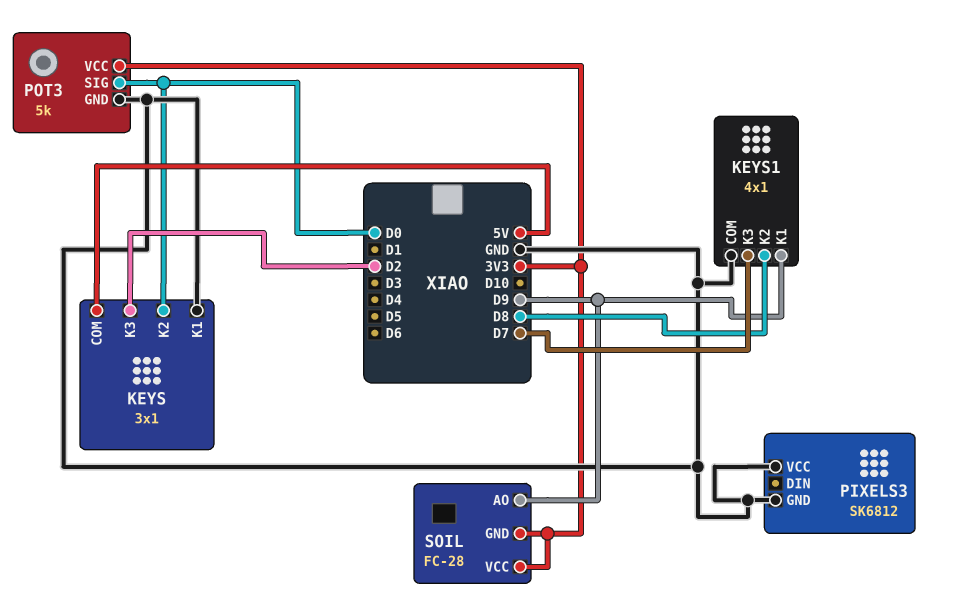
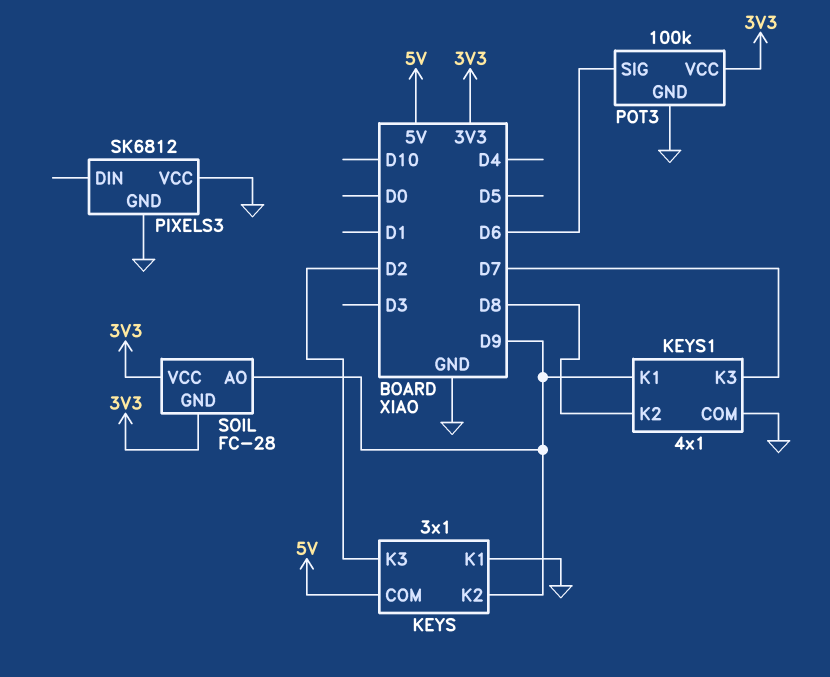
KEYS pin K2: D0 -> D9
POT3: 5k -> 100k
POT3 pin SIG: D0 -> D6

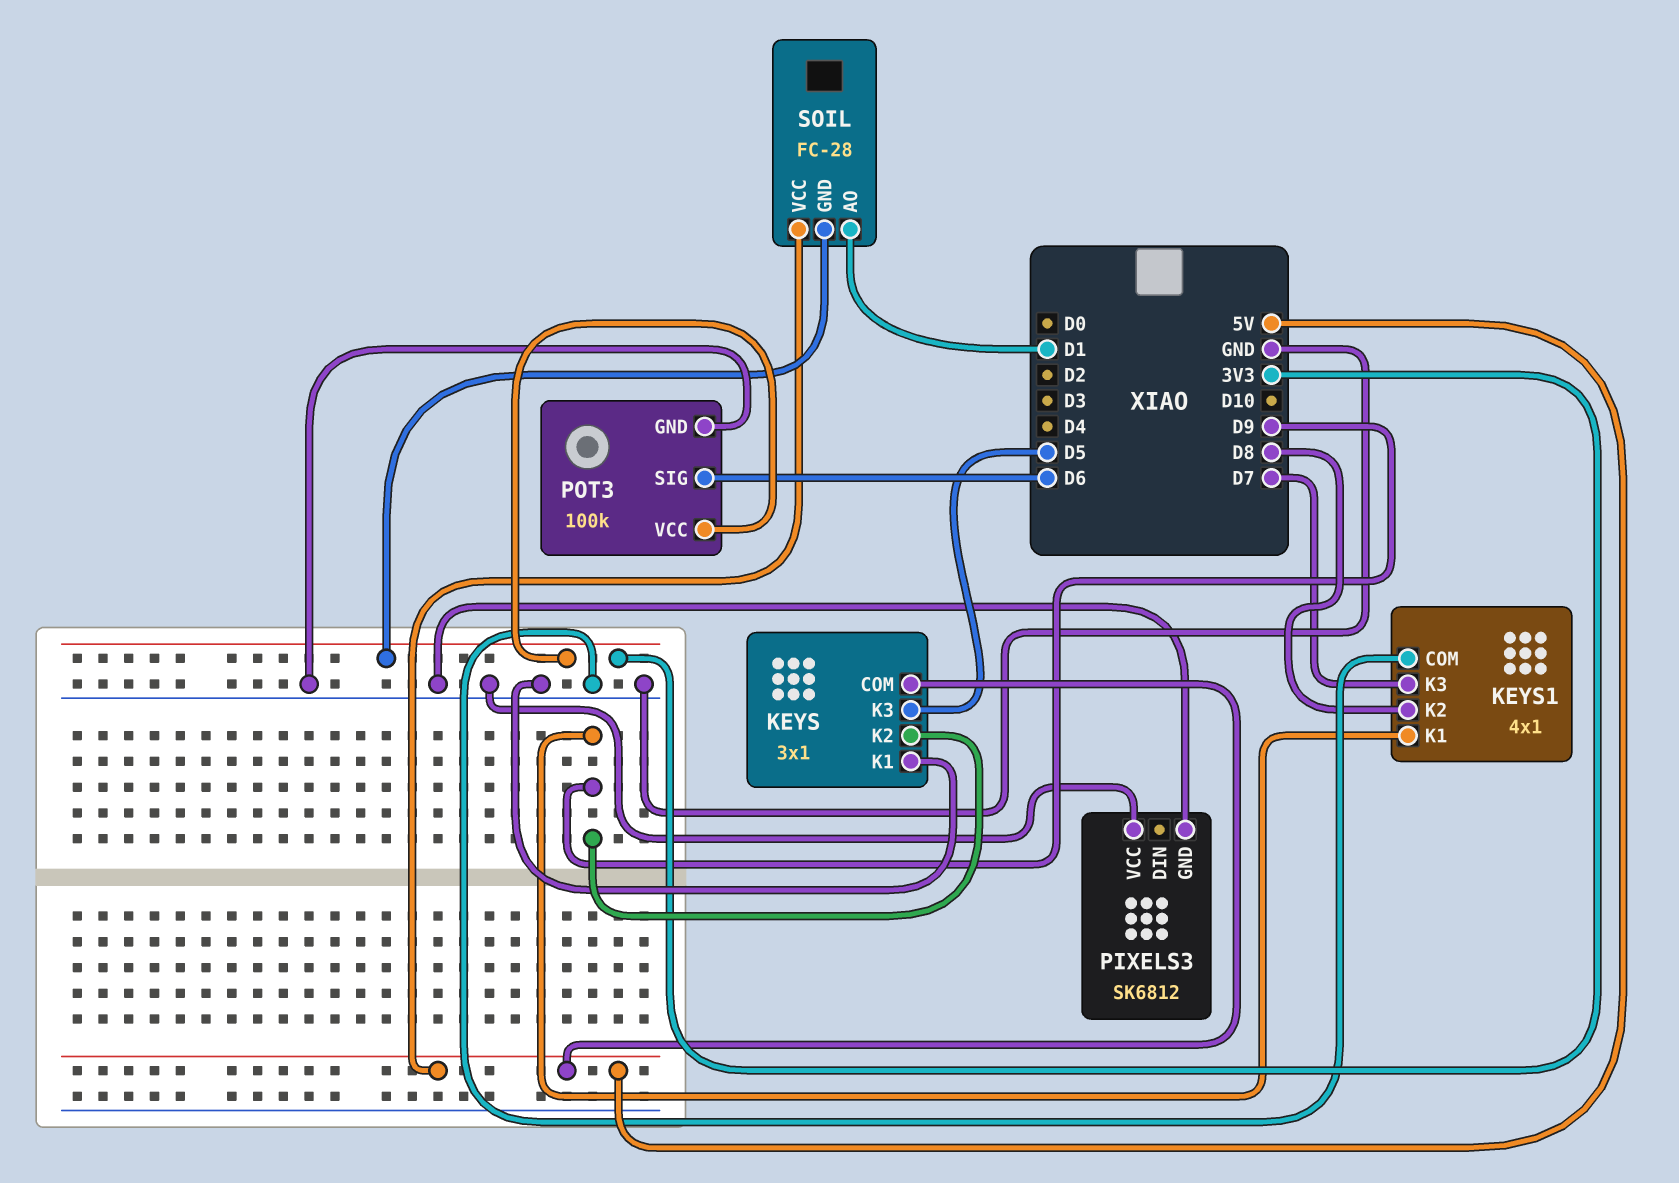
KEYS pin K3: D2 -> D5
SOIL pin AO: D9 -> D1
SOIL pin VCC: 3V3 -> 5V

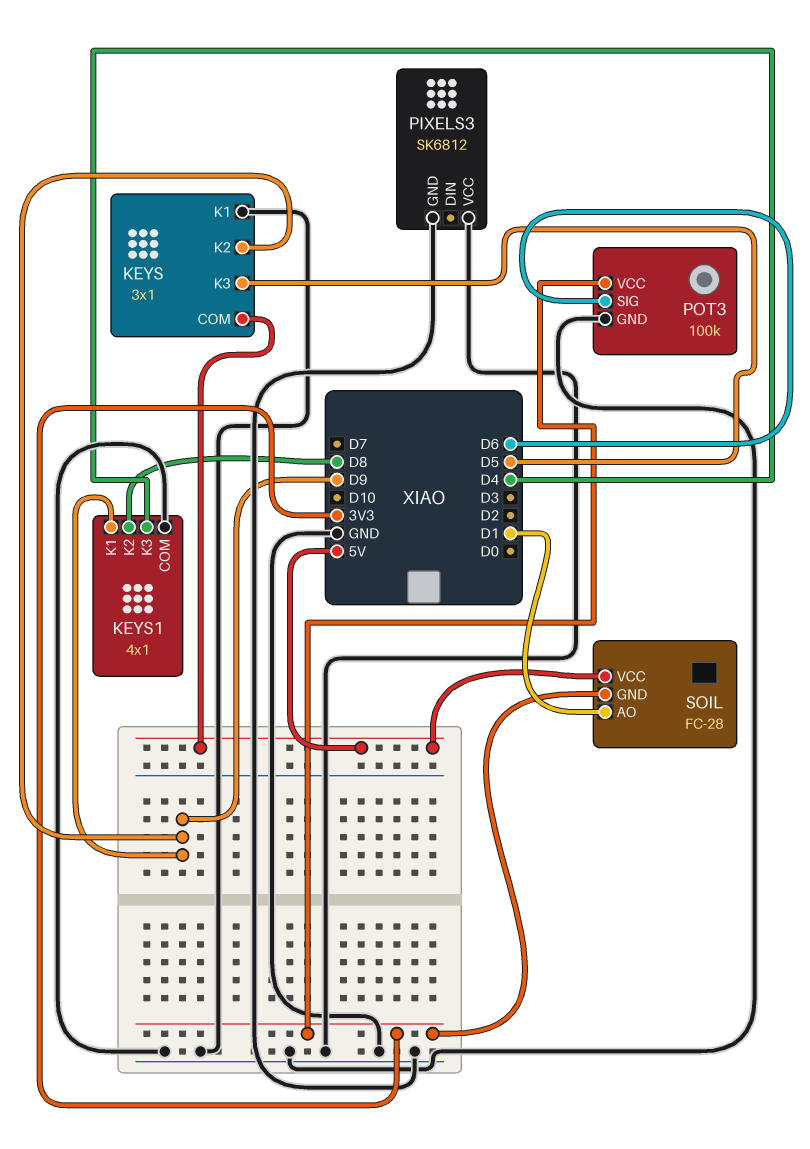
KEYS1 pin K3: D7 -> D4

